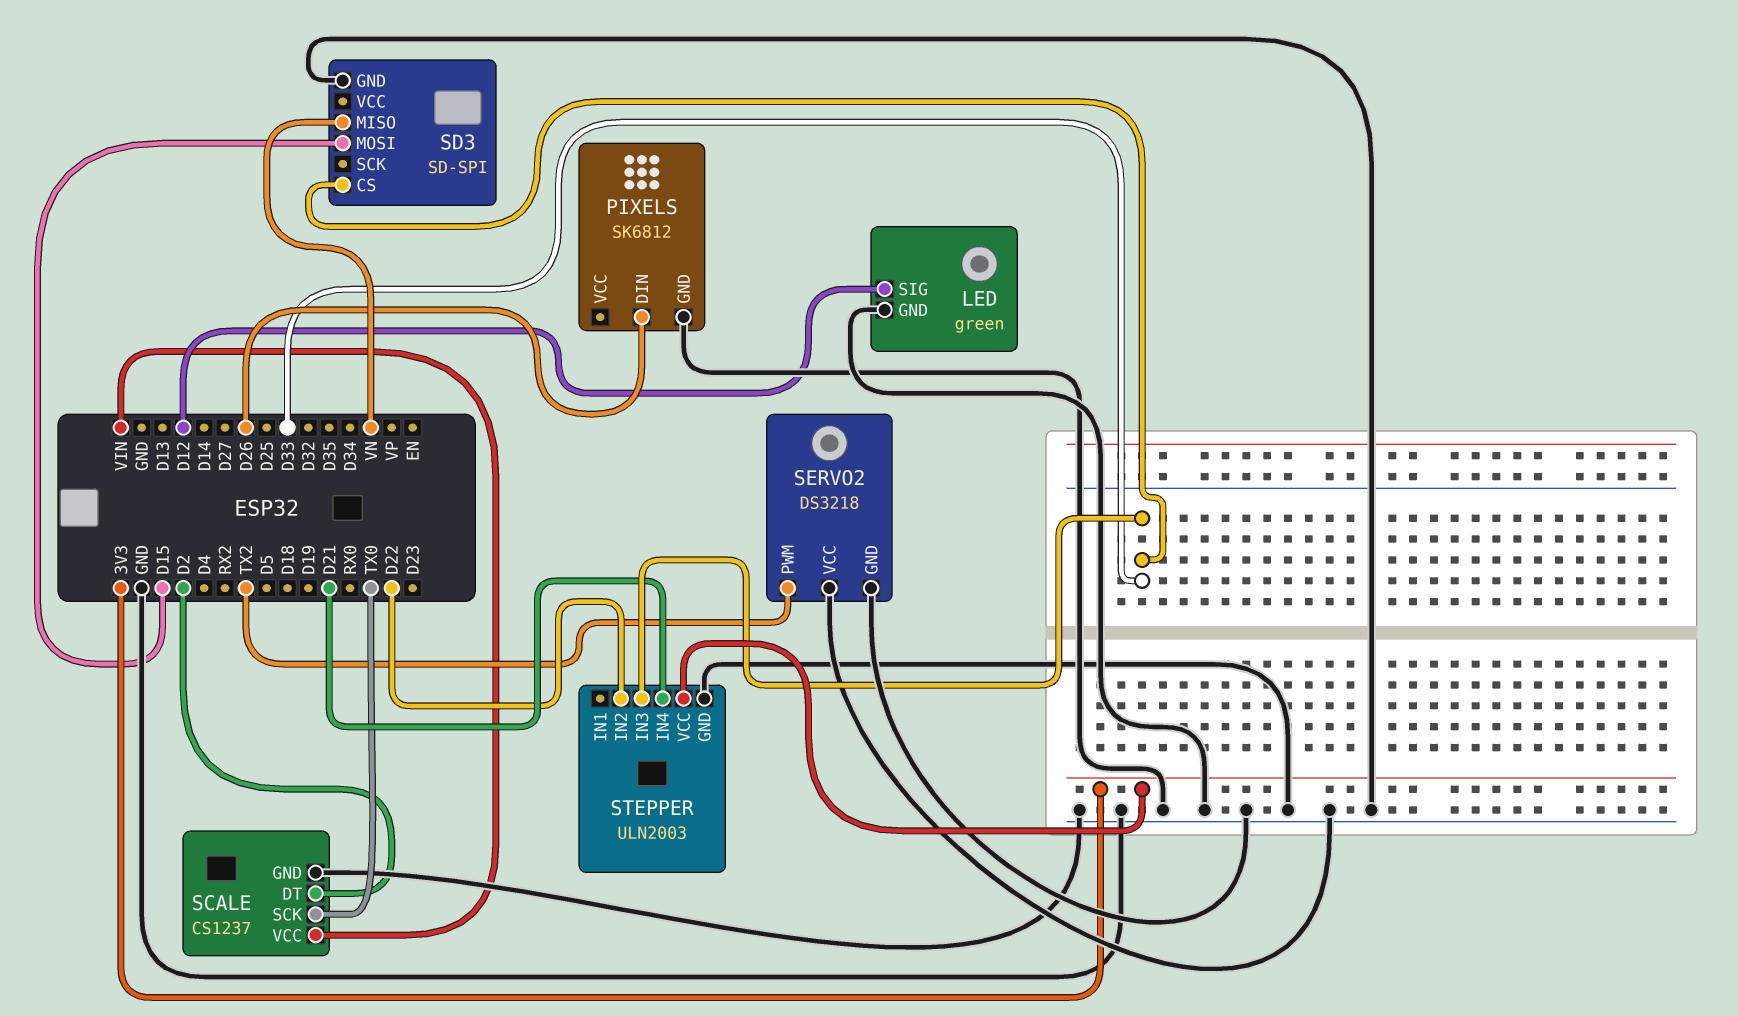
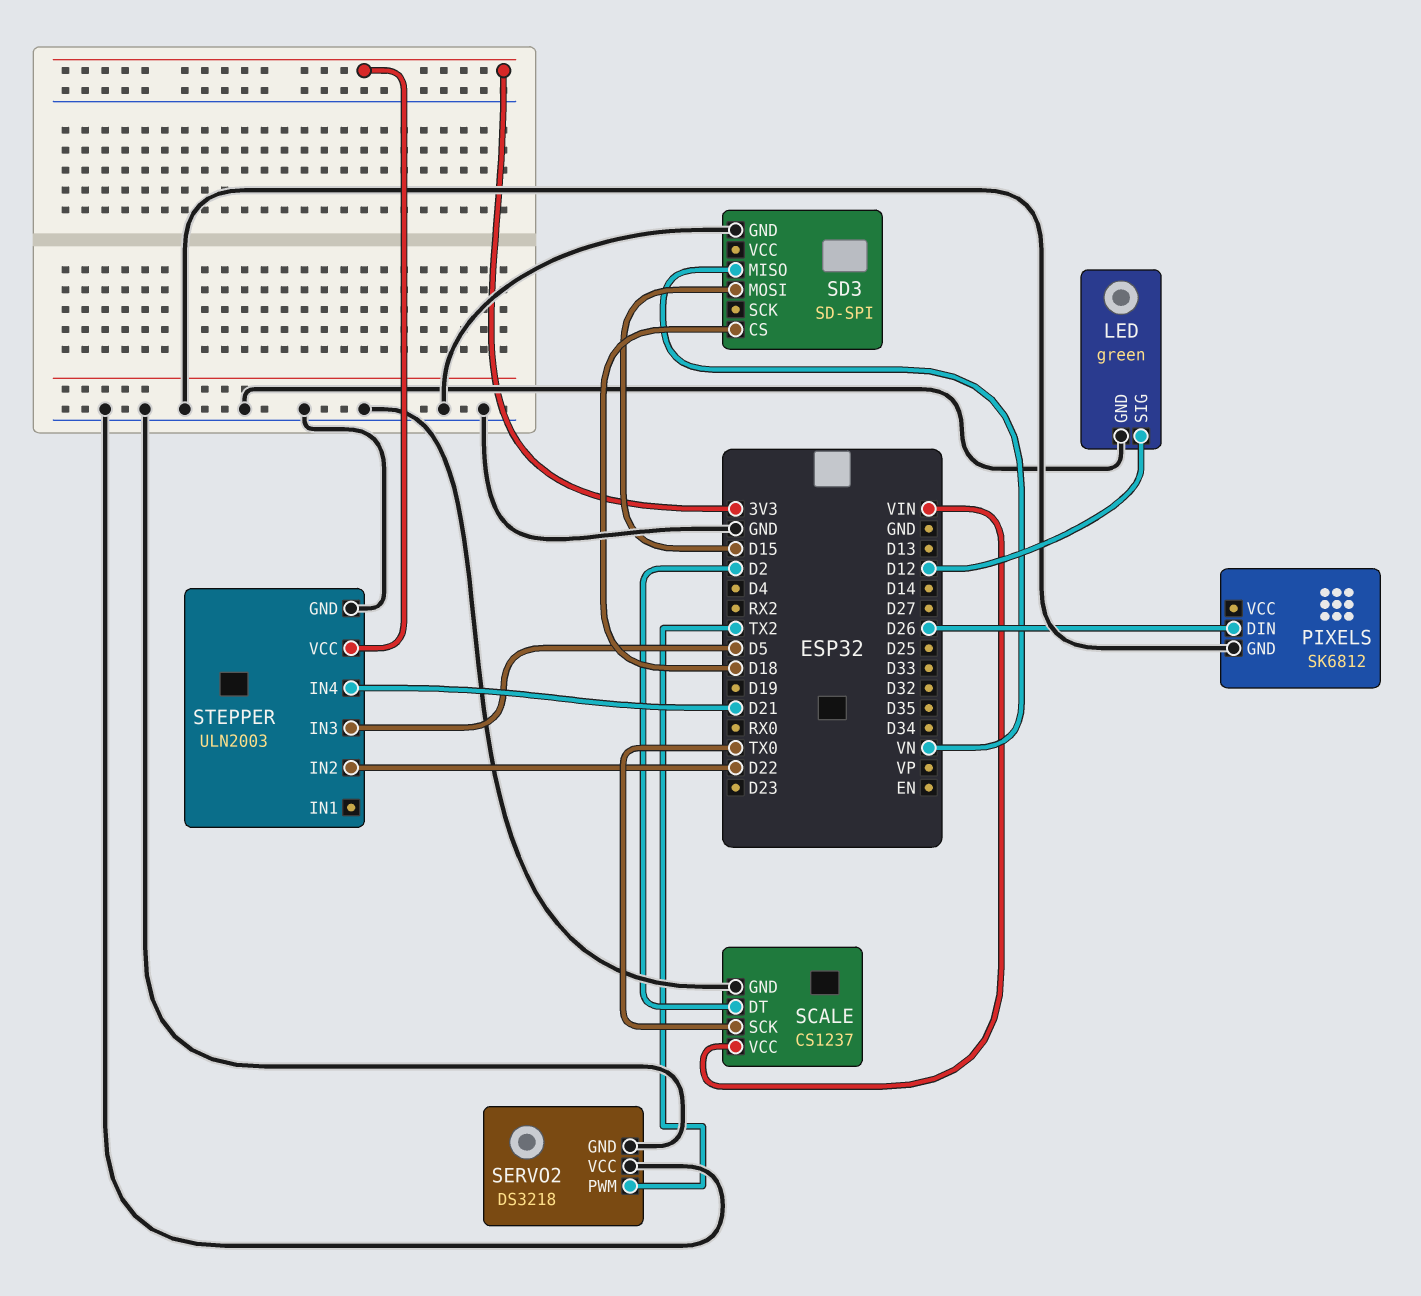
SD3 pin CS: D33 -> D18
STEPPER pin IN3: D33 -> D5

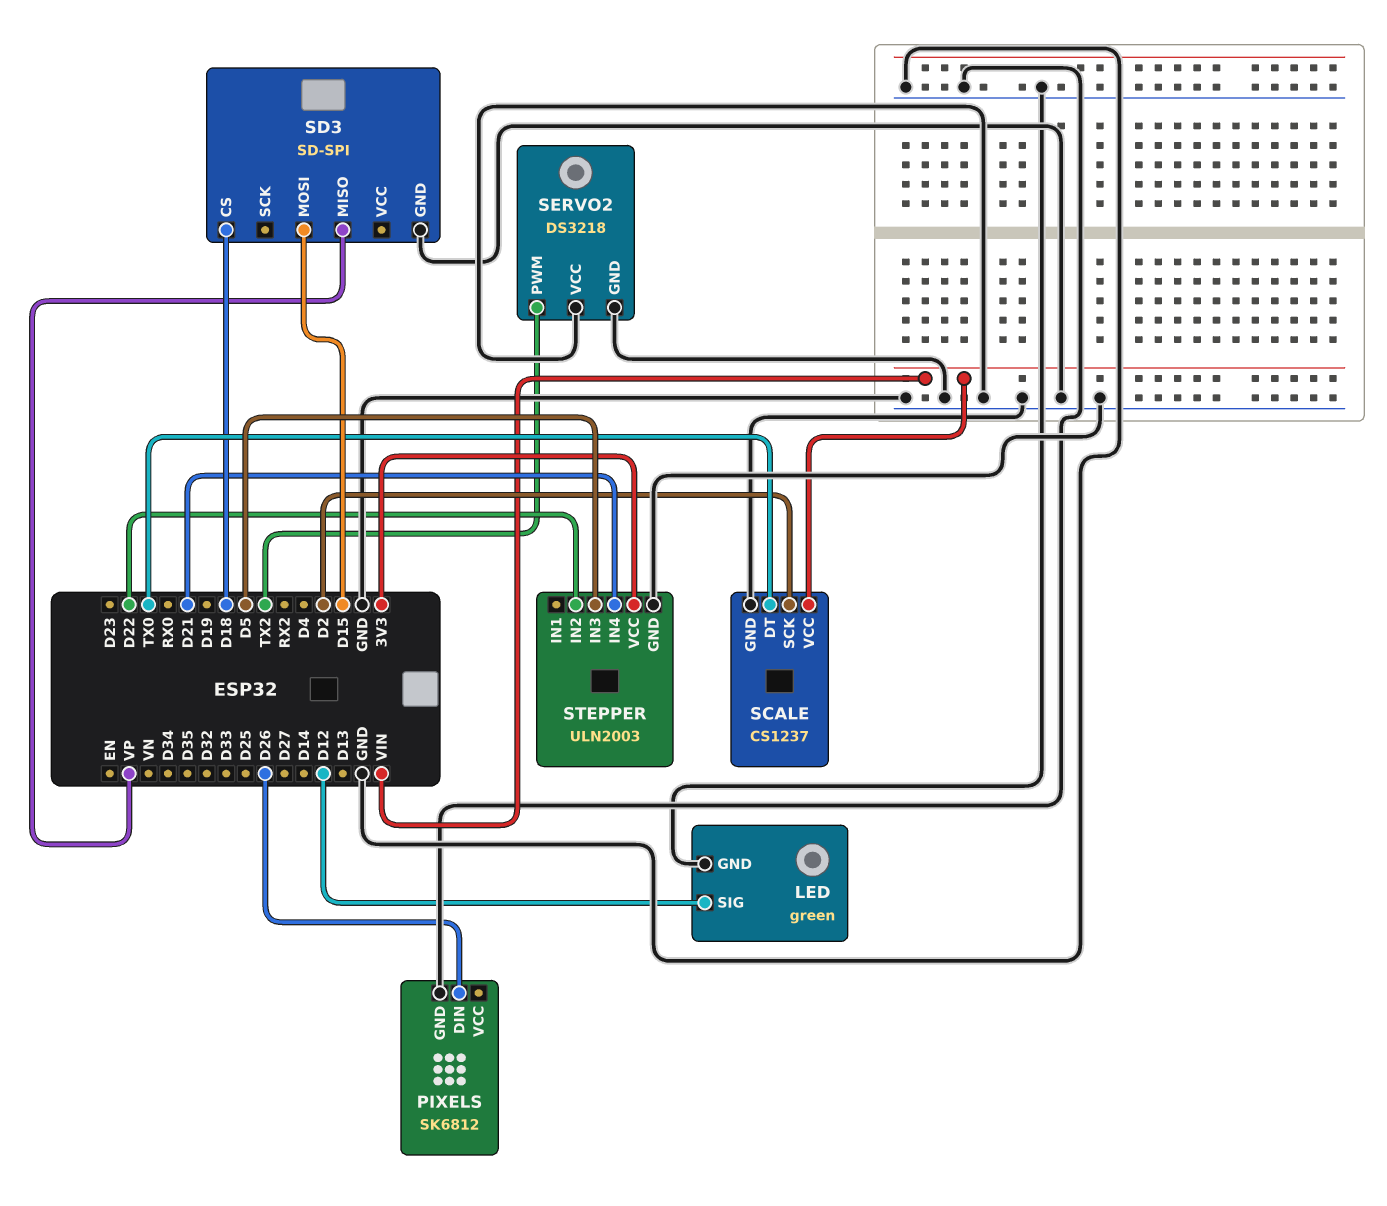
SCALE pin DT: D2 -> TX0
SCALE pin SCK: TX0 -> D2
SD3 pin MISO: VN -> VP

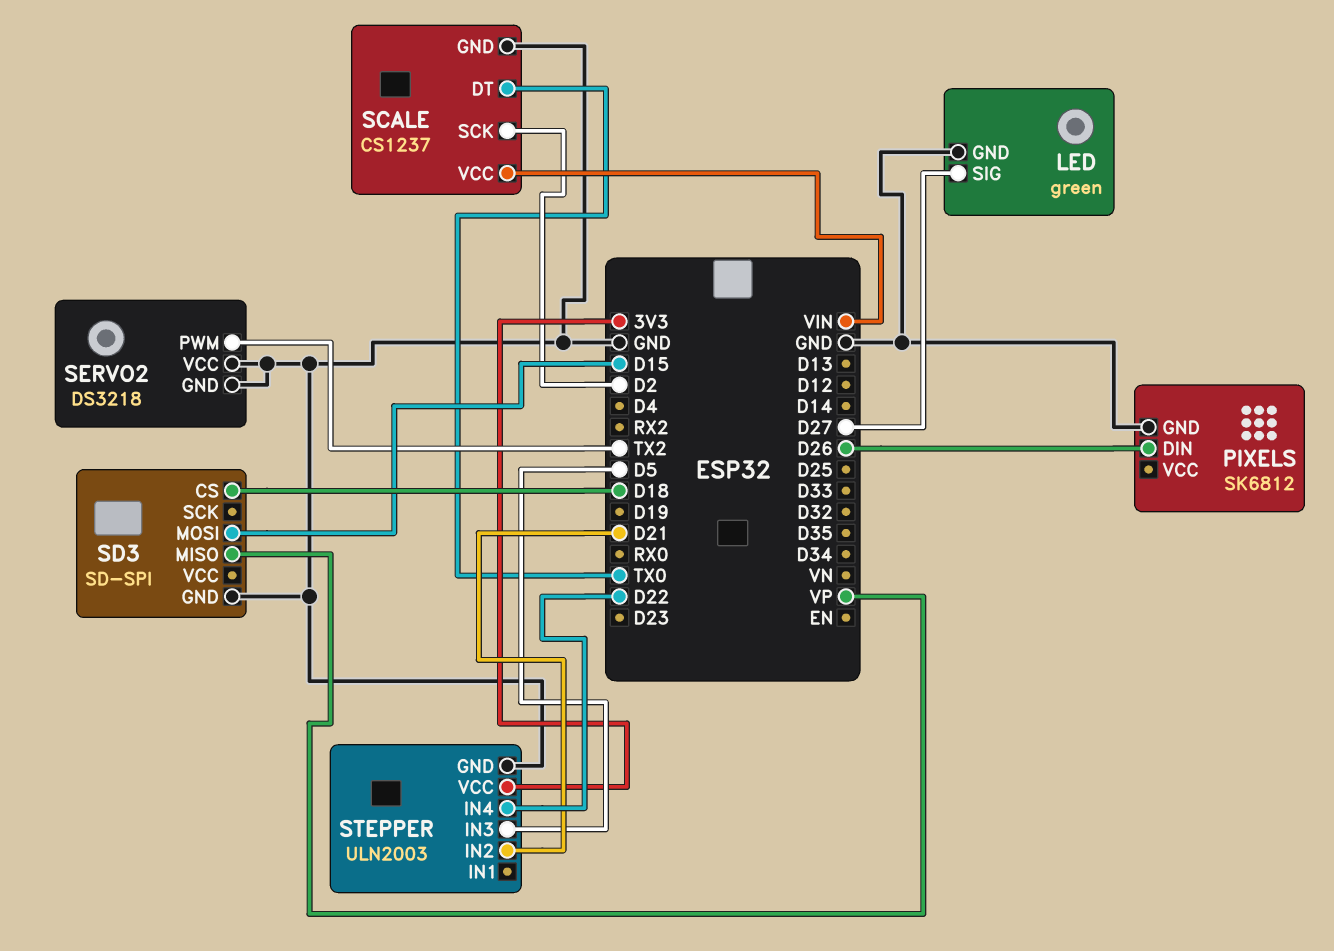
LED pin SIG: D12 -> D27
STEPPER pin IN2: D22 -> D21
STEPPER pin IN4: D21 -> D22

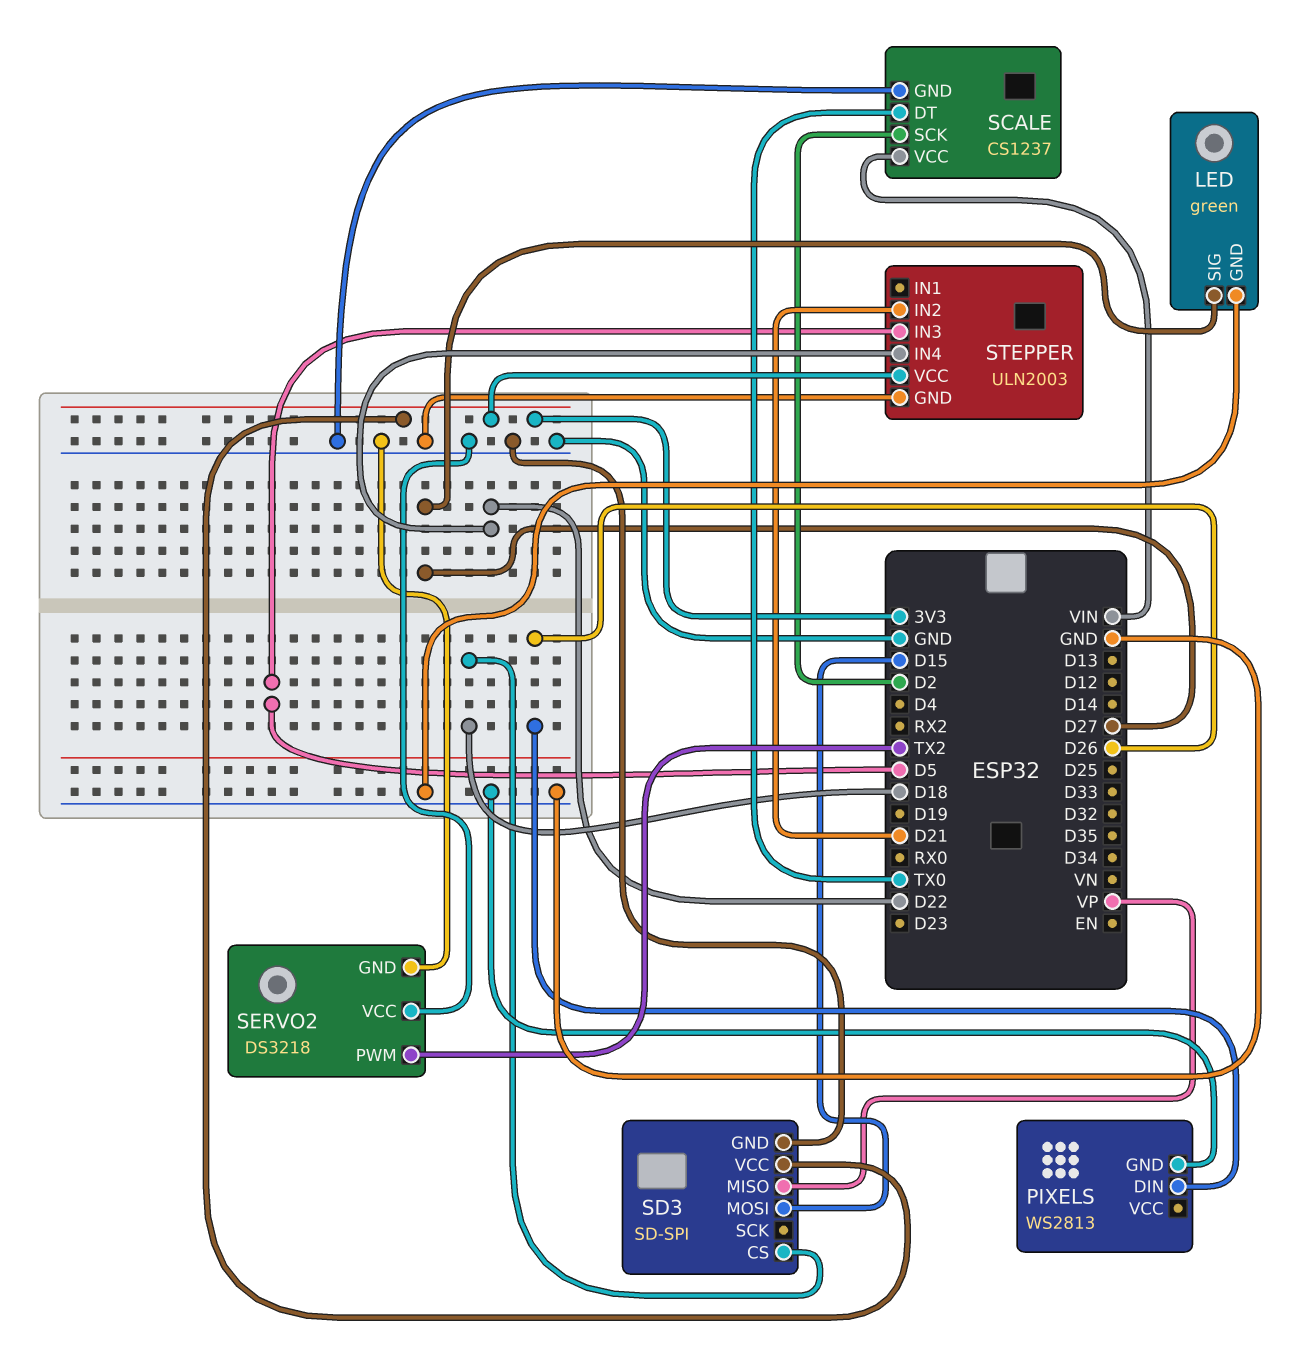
PIXELS: SK6812 -> WS2813
SD3 pin VCC: none -> 3V3

